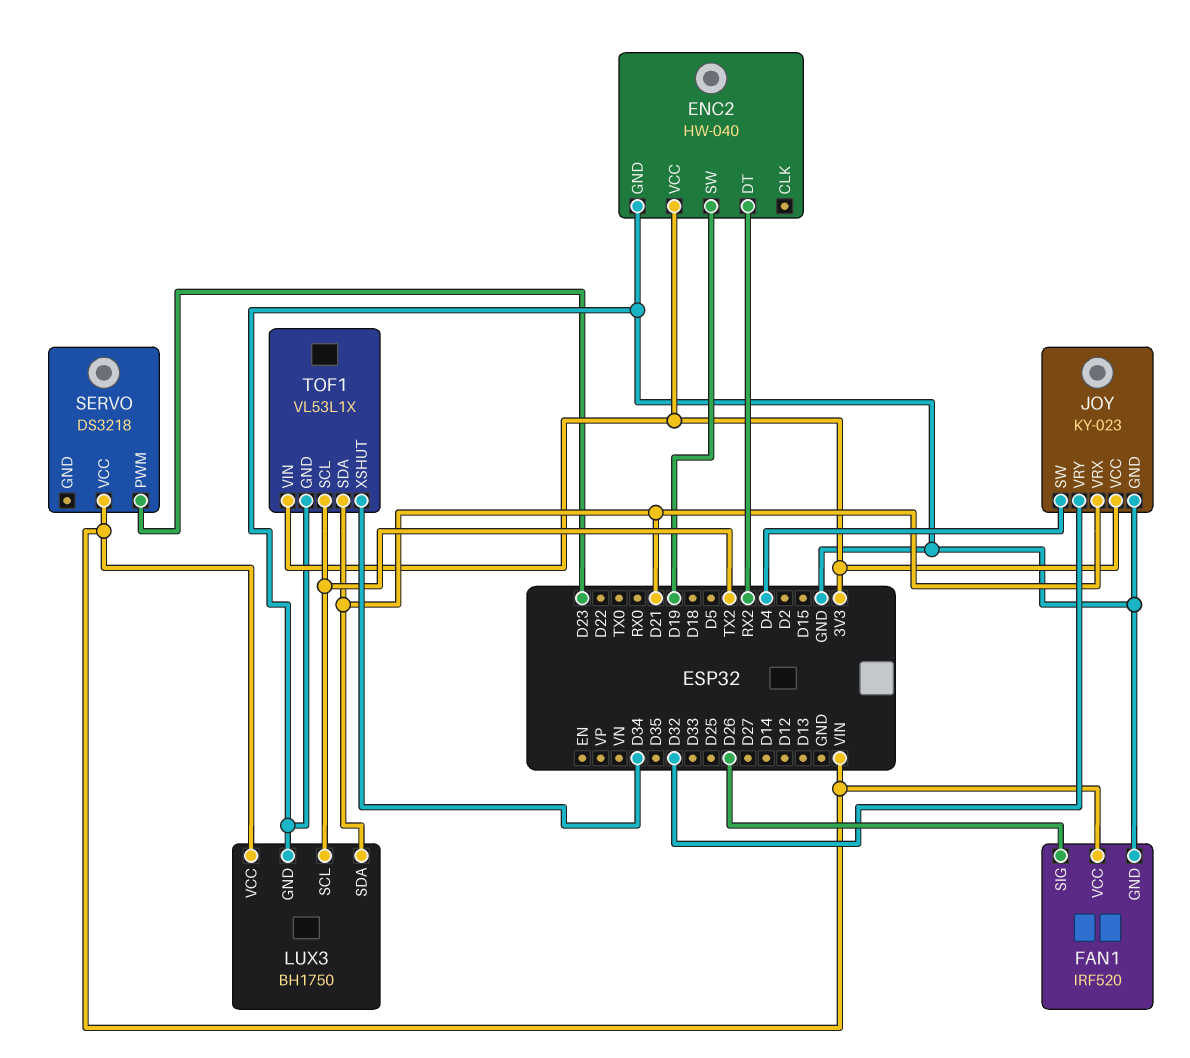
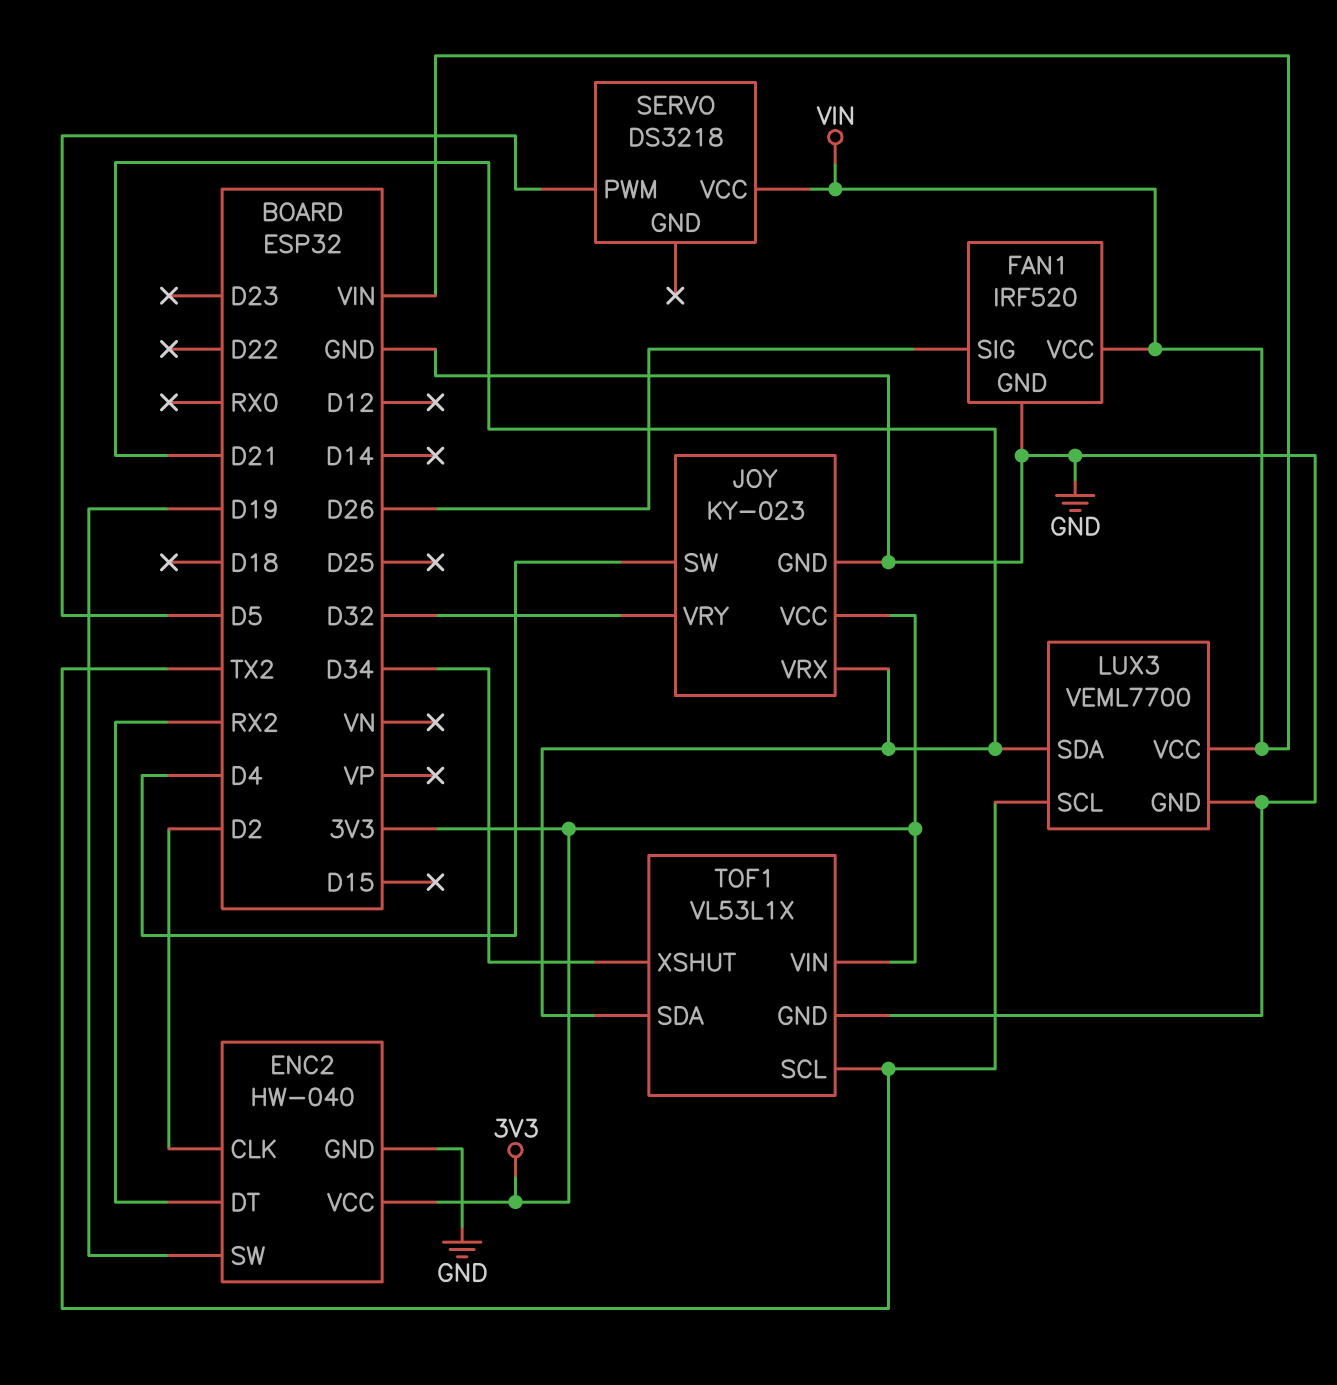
ENC2 pin CLK: none -> D2
LUX3: BH1750 -> VEML7700
SERVO pin PWM: D23 -> D5

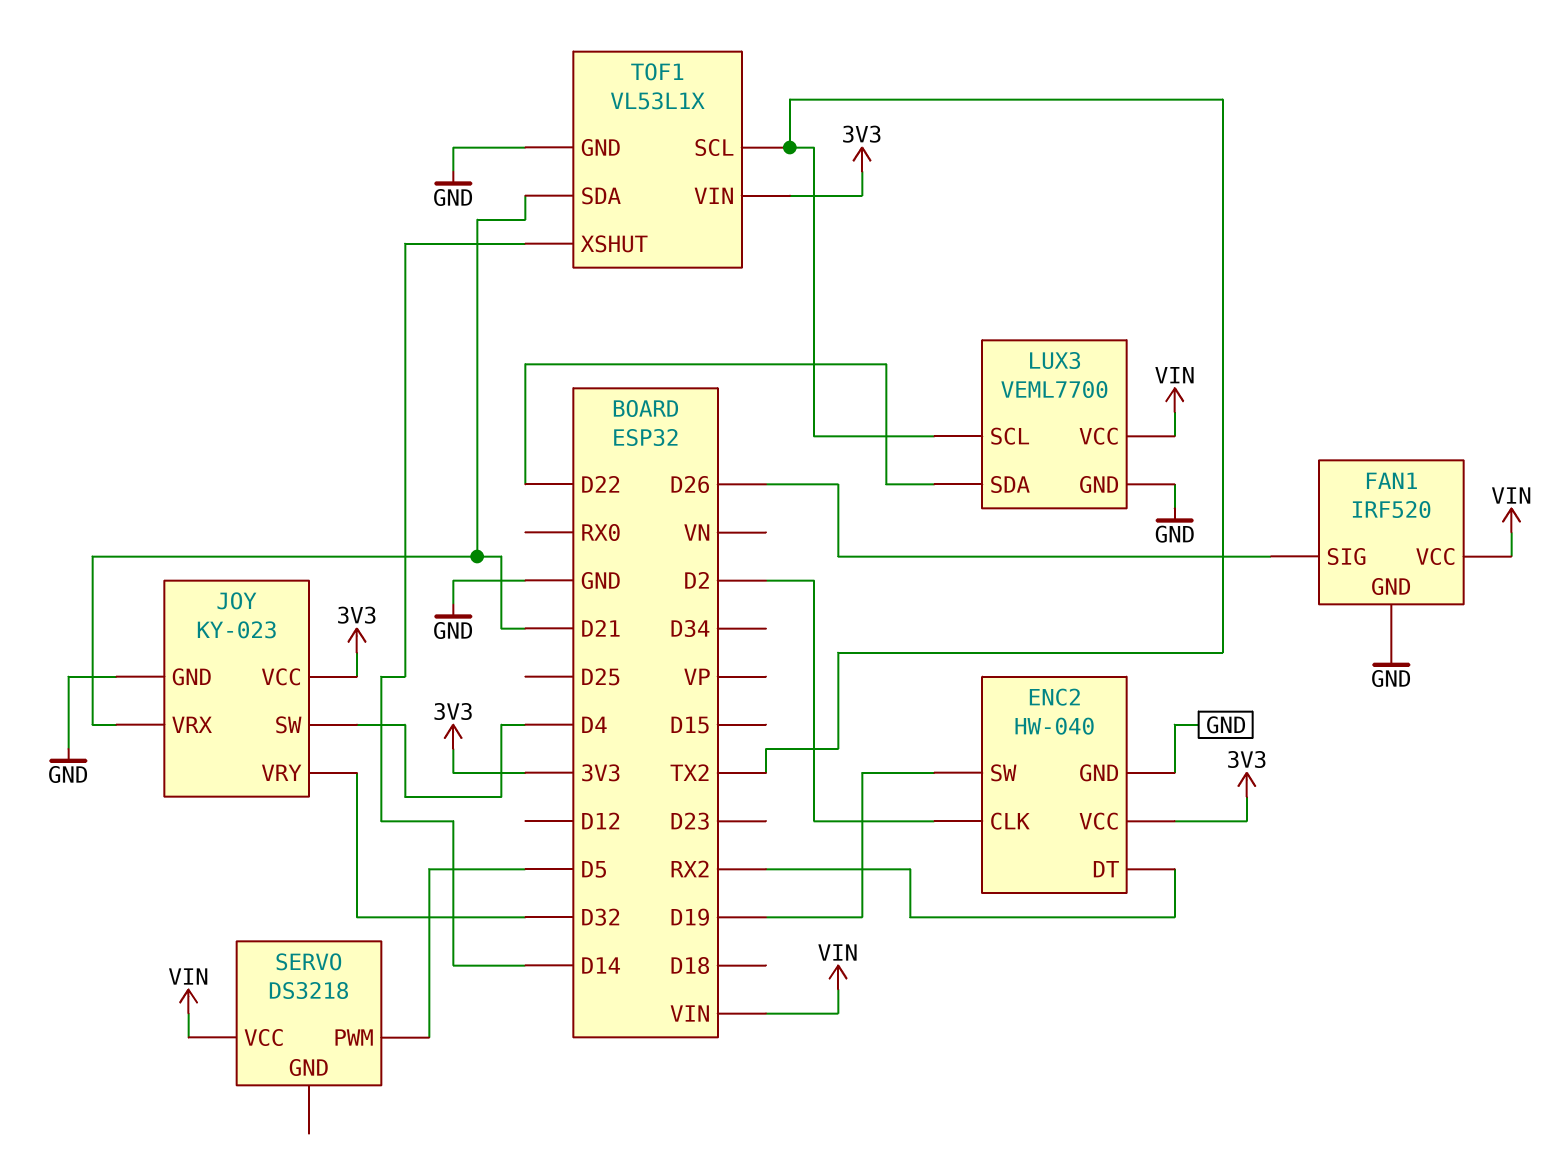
LUX3 pin SDA: D21 -> D22
TOF1 pin XSHUT: D34 -> D14

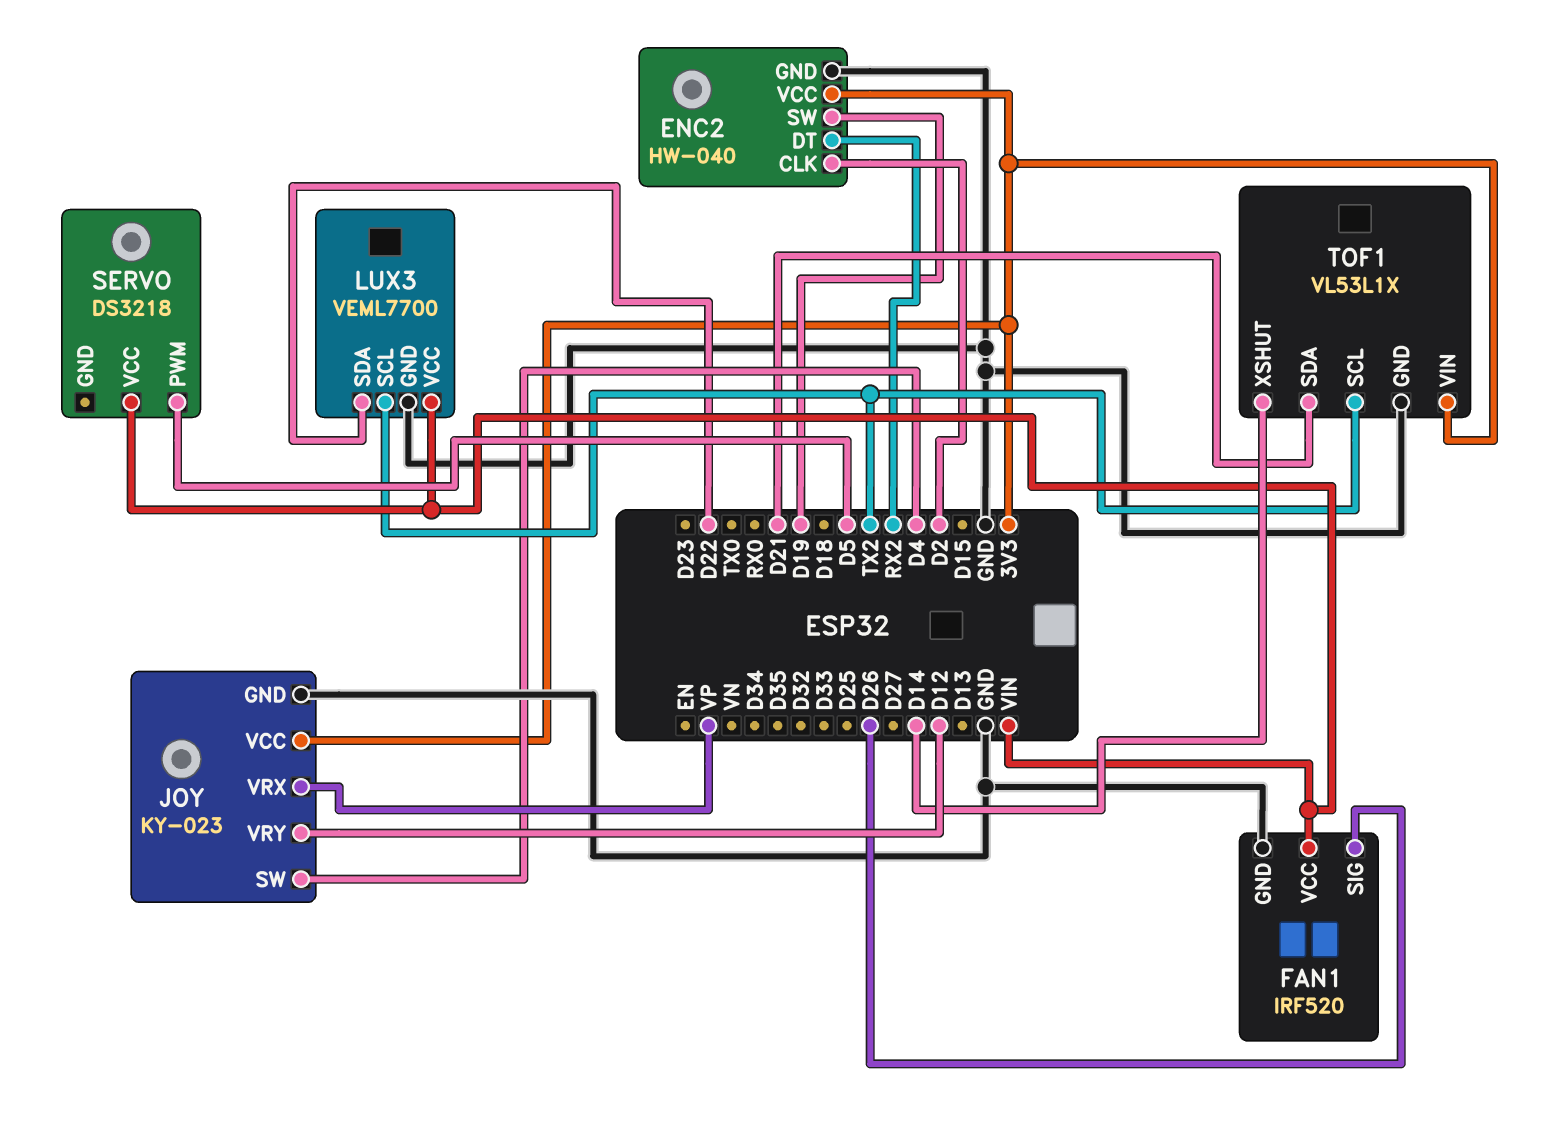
JOY pin VRX: D21 -> VP
JOY pin VRY: D32 -> D12

